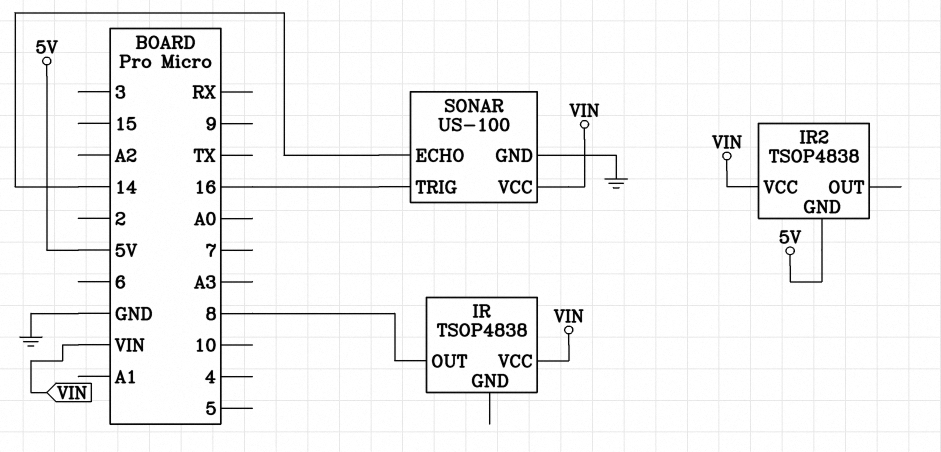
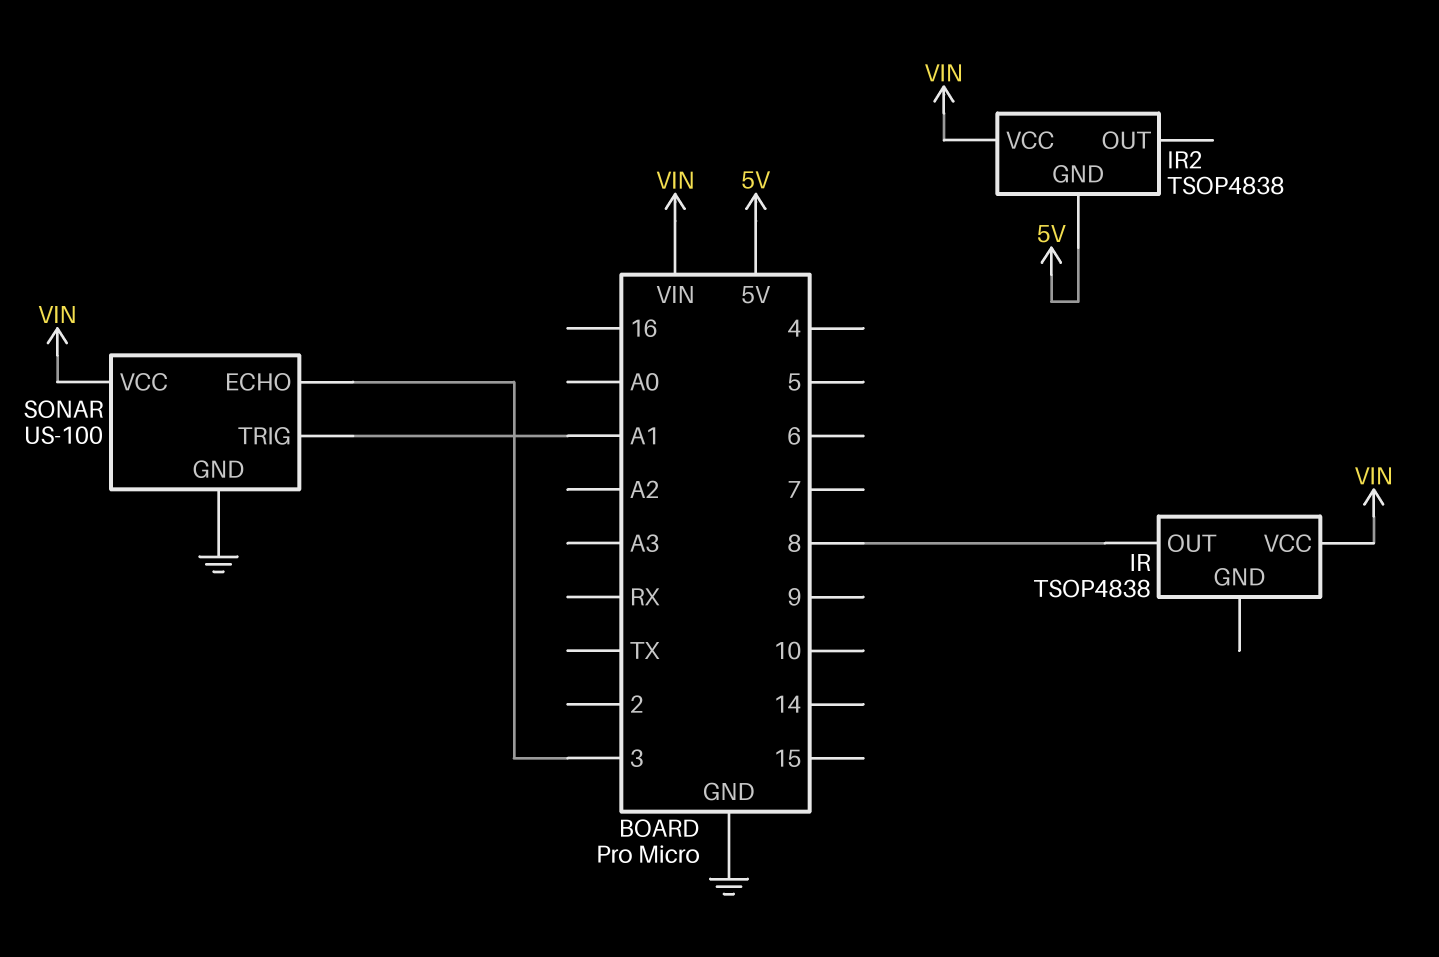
SONAR pin ECHO: 14 -> 3
SONAR pin TRIG: 16 -> A1

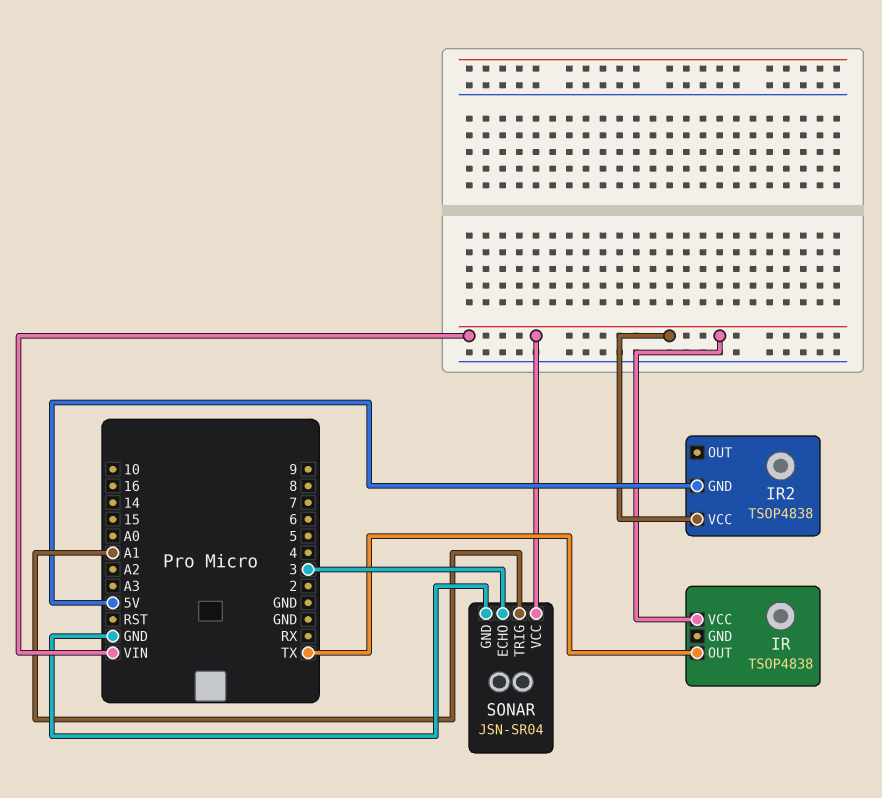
IR pin OUT: 8 -> TX
SONAR: US-100 -> JSN-SR04

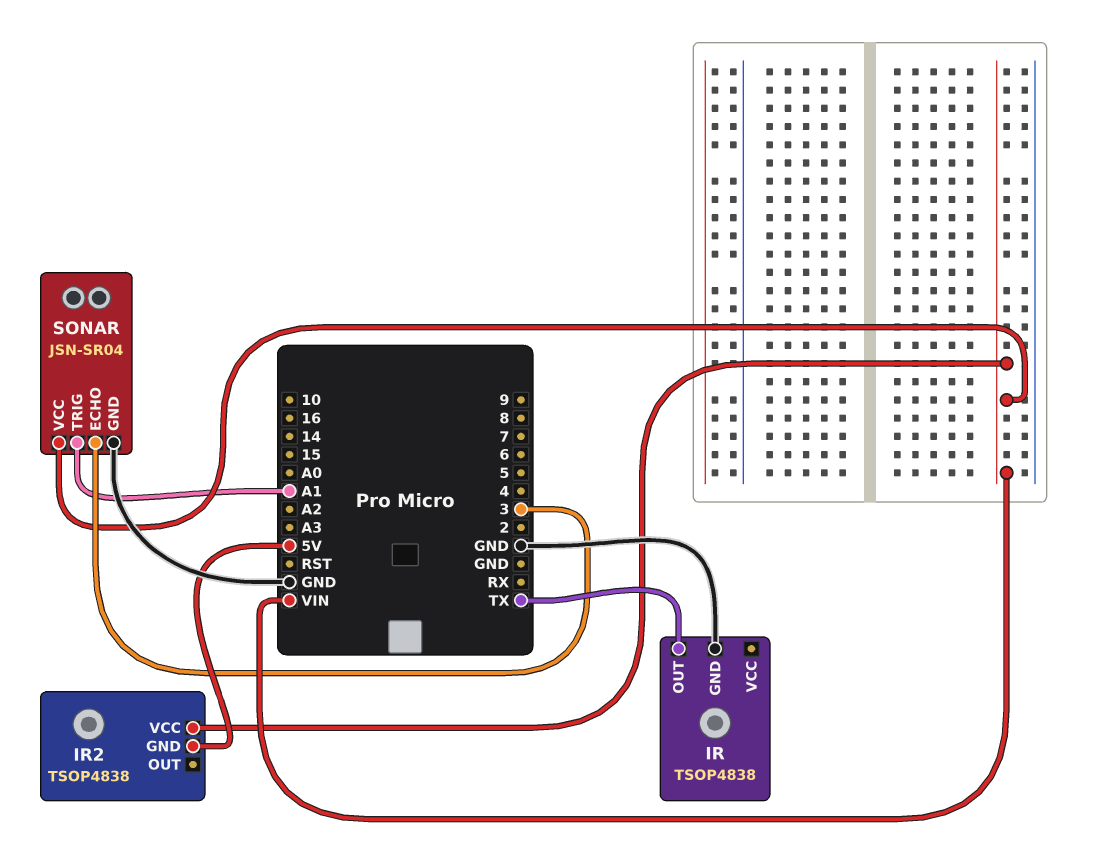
IR pin GND: none -> GND
IR pin VCC: VIN -> none

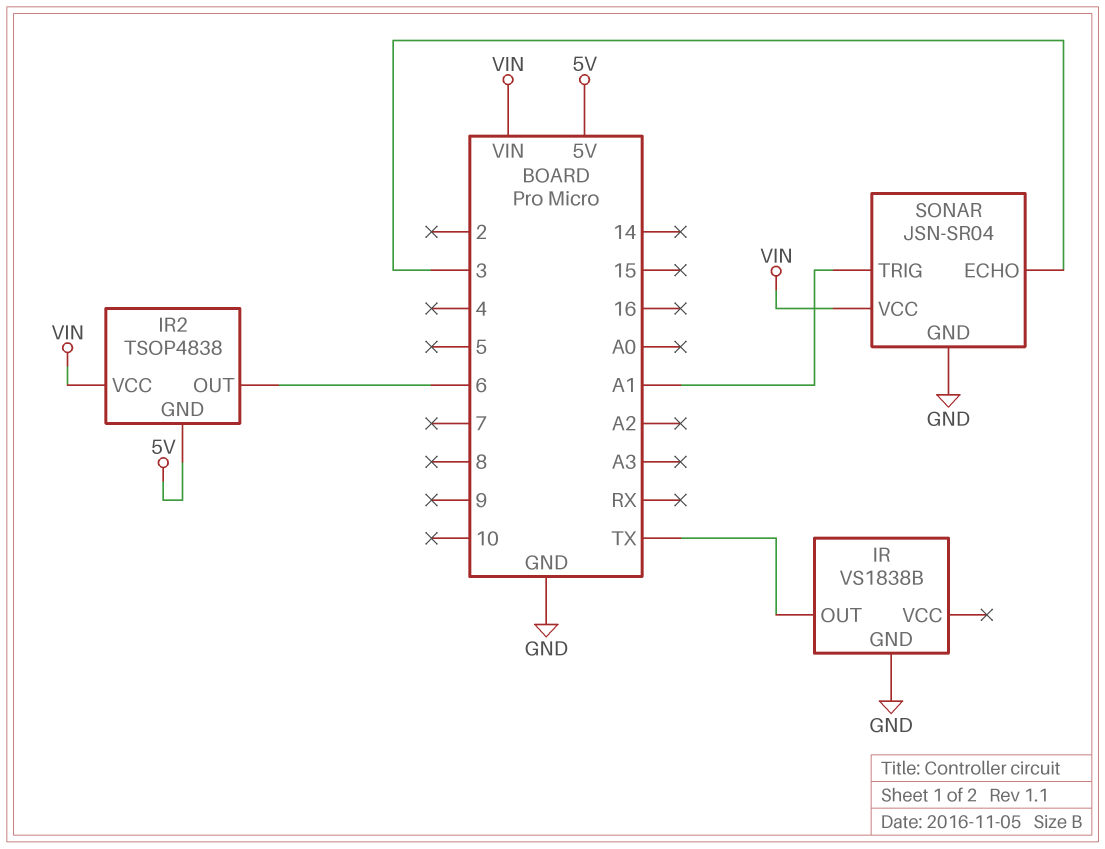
IR: TSOP4838 -> VS1838B
IR2 pin OUT: none -> 6

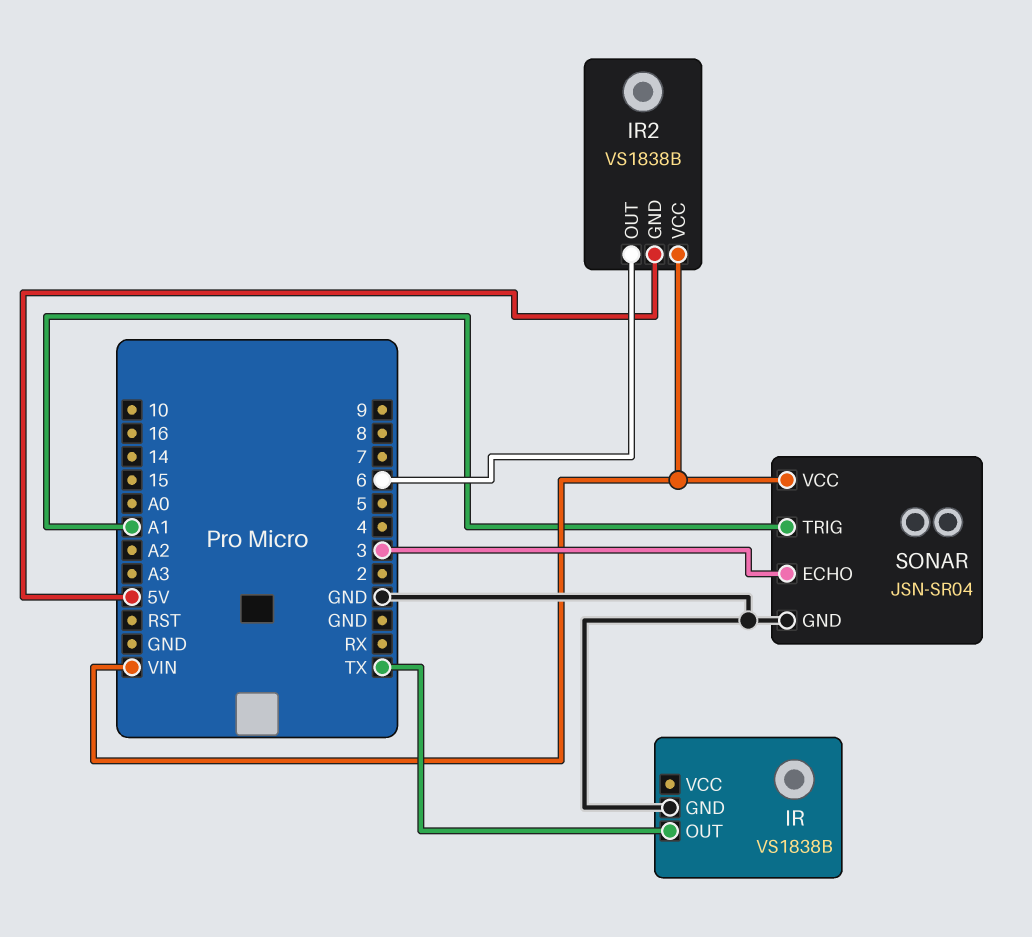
IR2: TSOP4838 -> VS1838B

